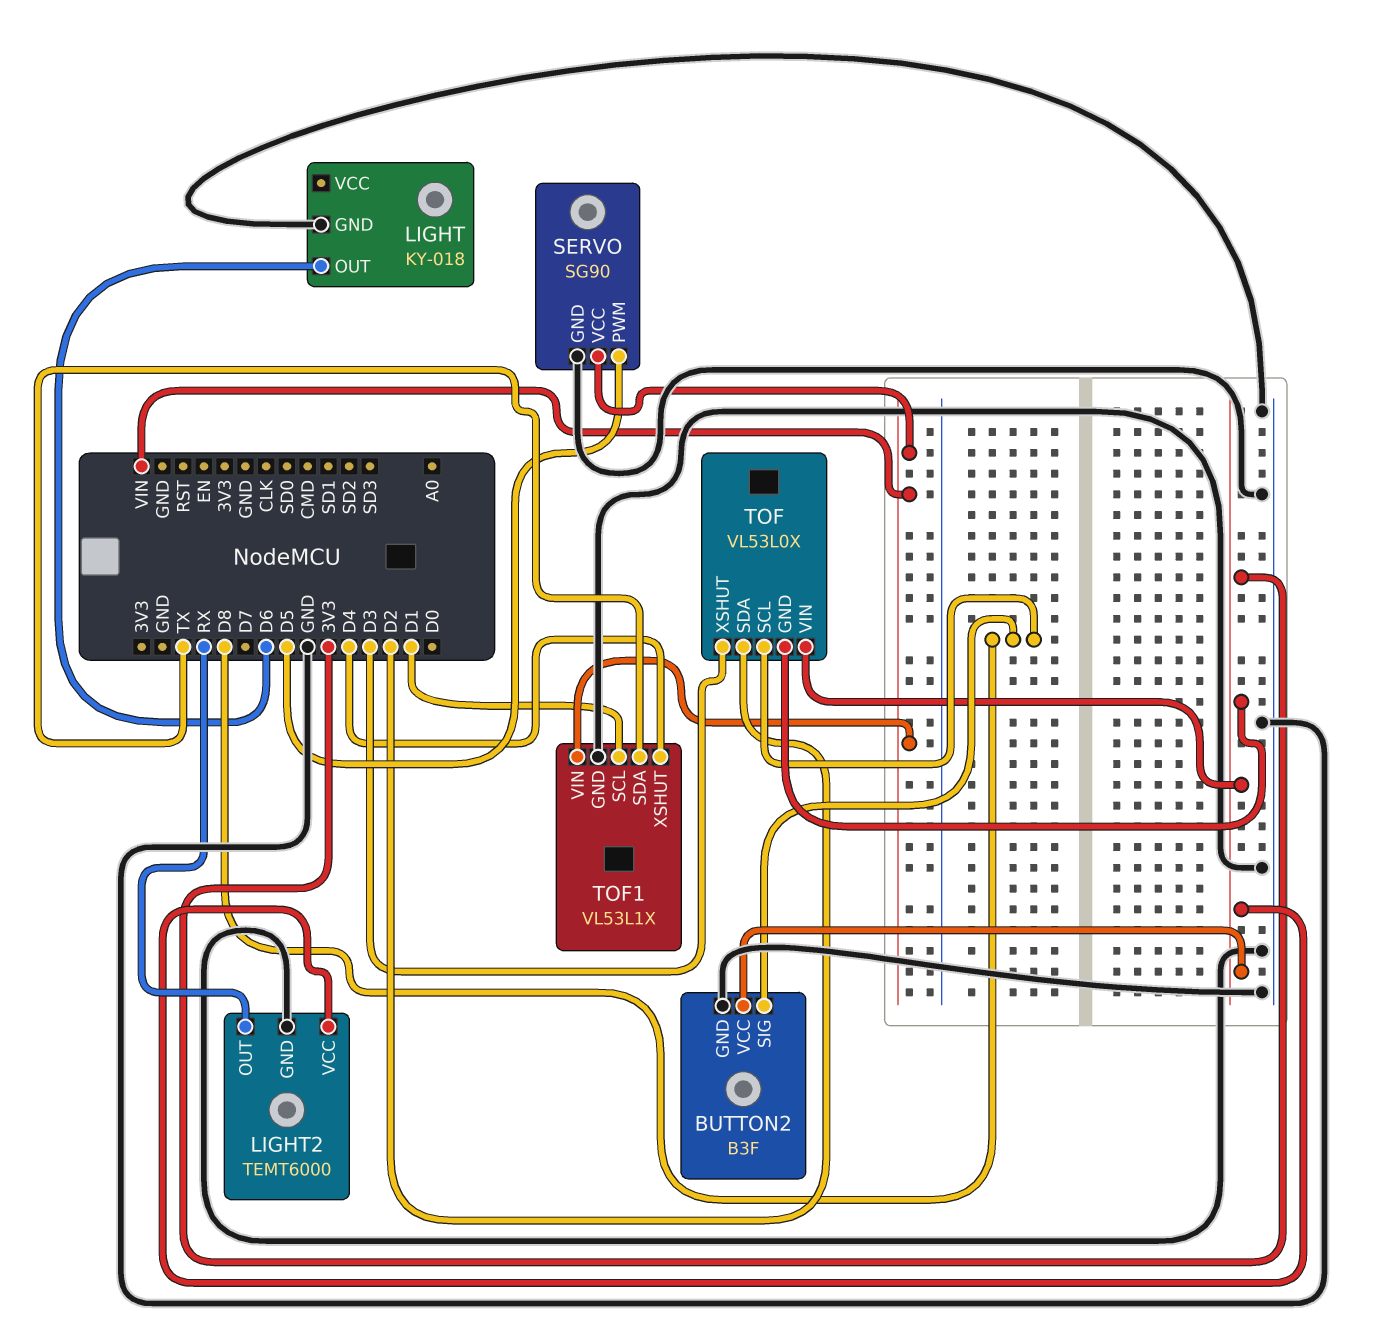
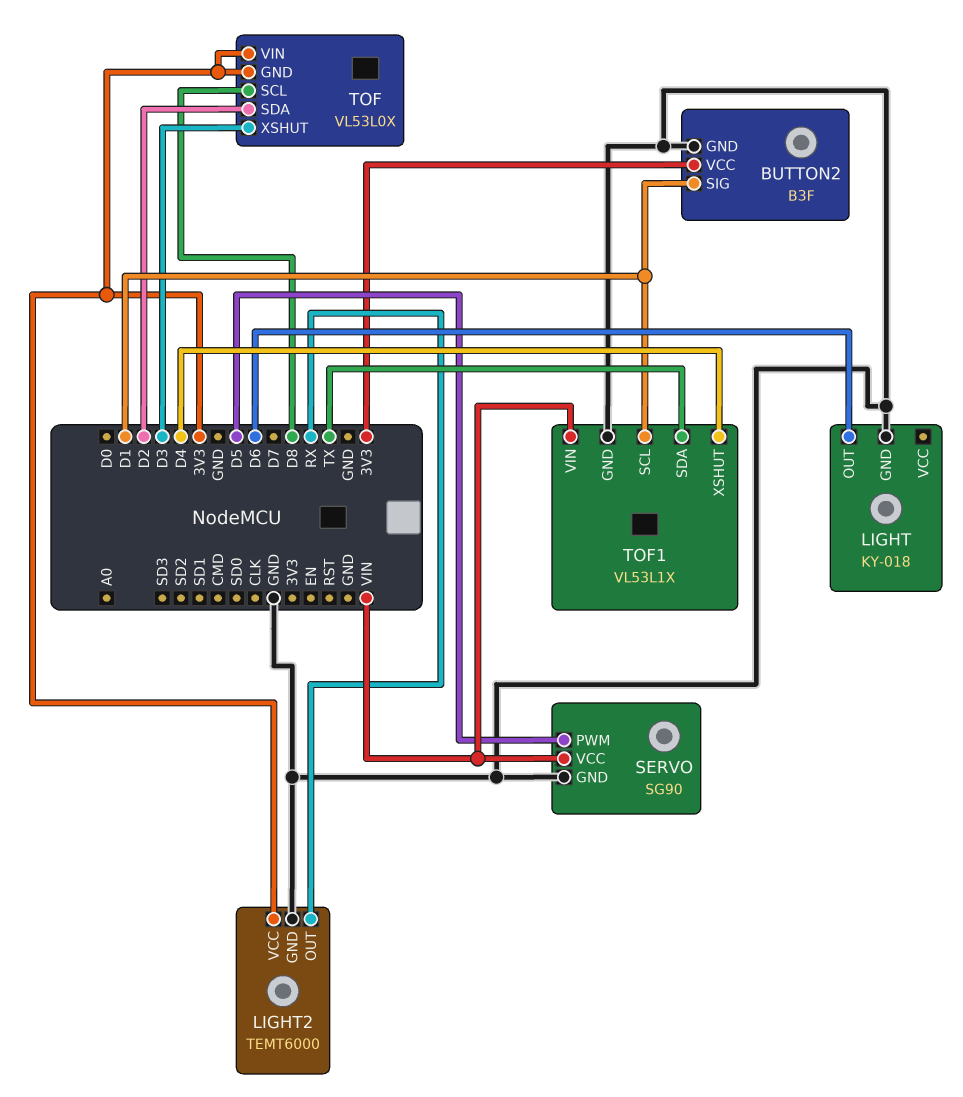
BUTTON2 pin SIG: D8 -> D1

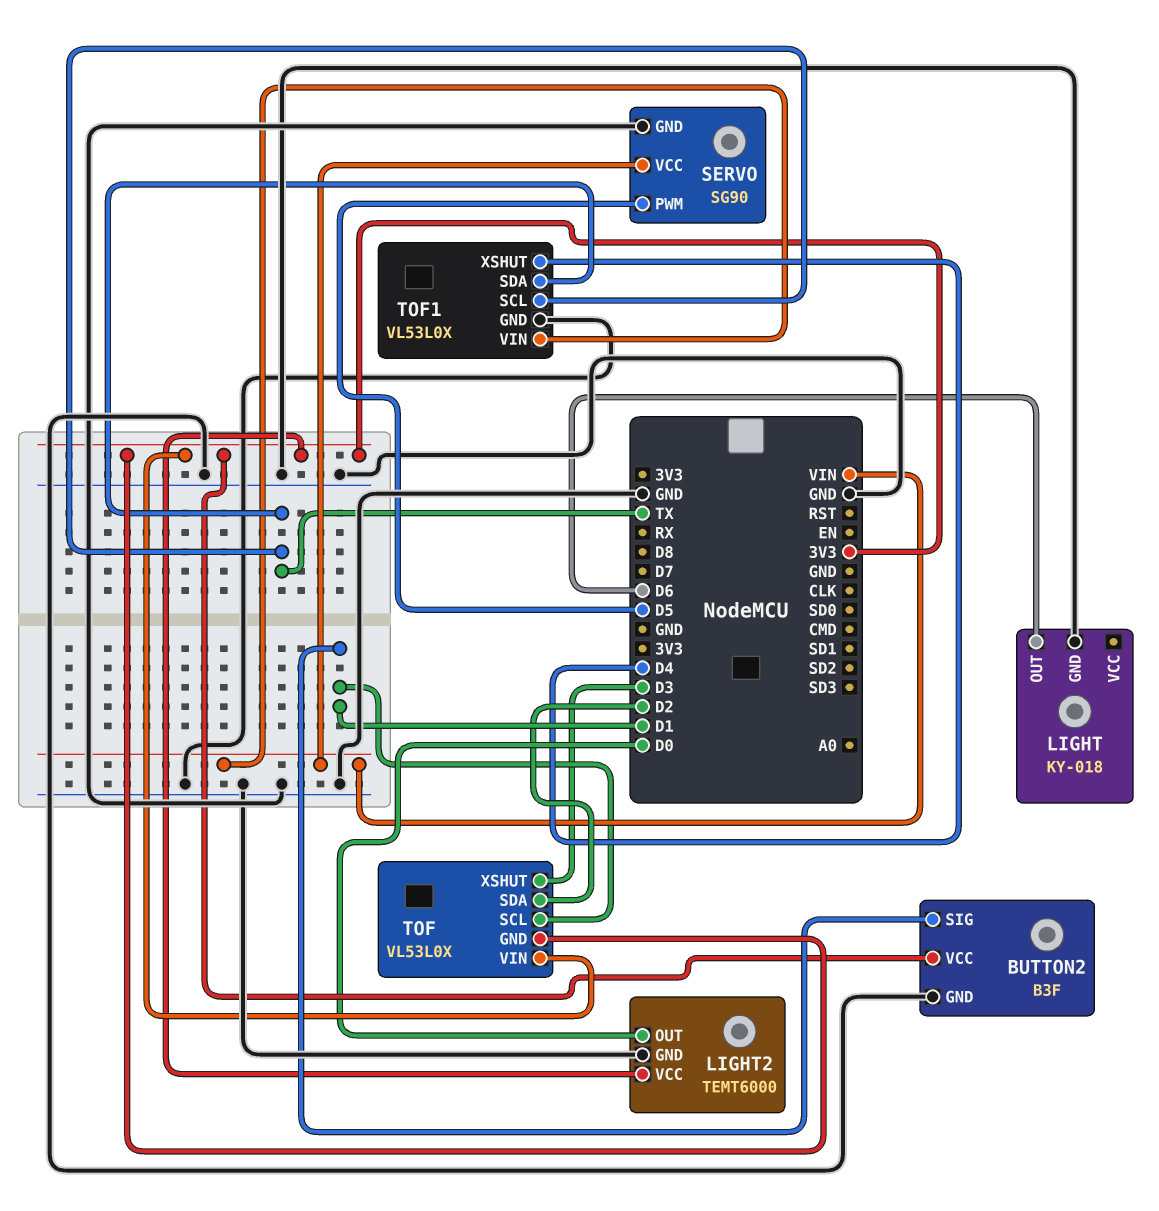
LIGHT2 pin OUT: RX -> D0
TOF pin SCL: D8 -> D1
TOF1: VL53L1X -> VL53L0X
TOF1 pin SCL: D1 -> TX

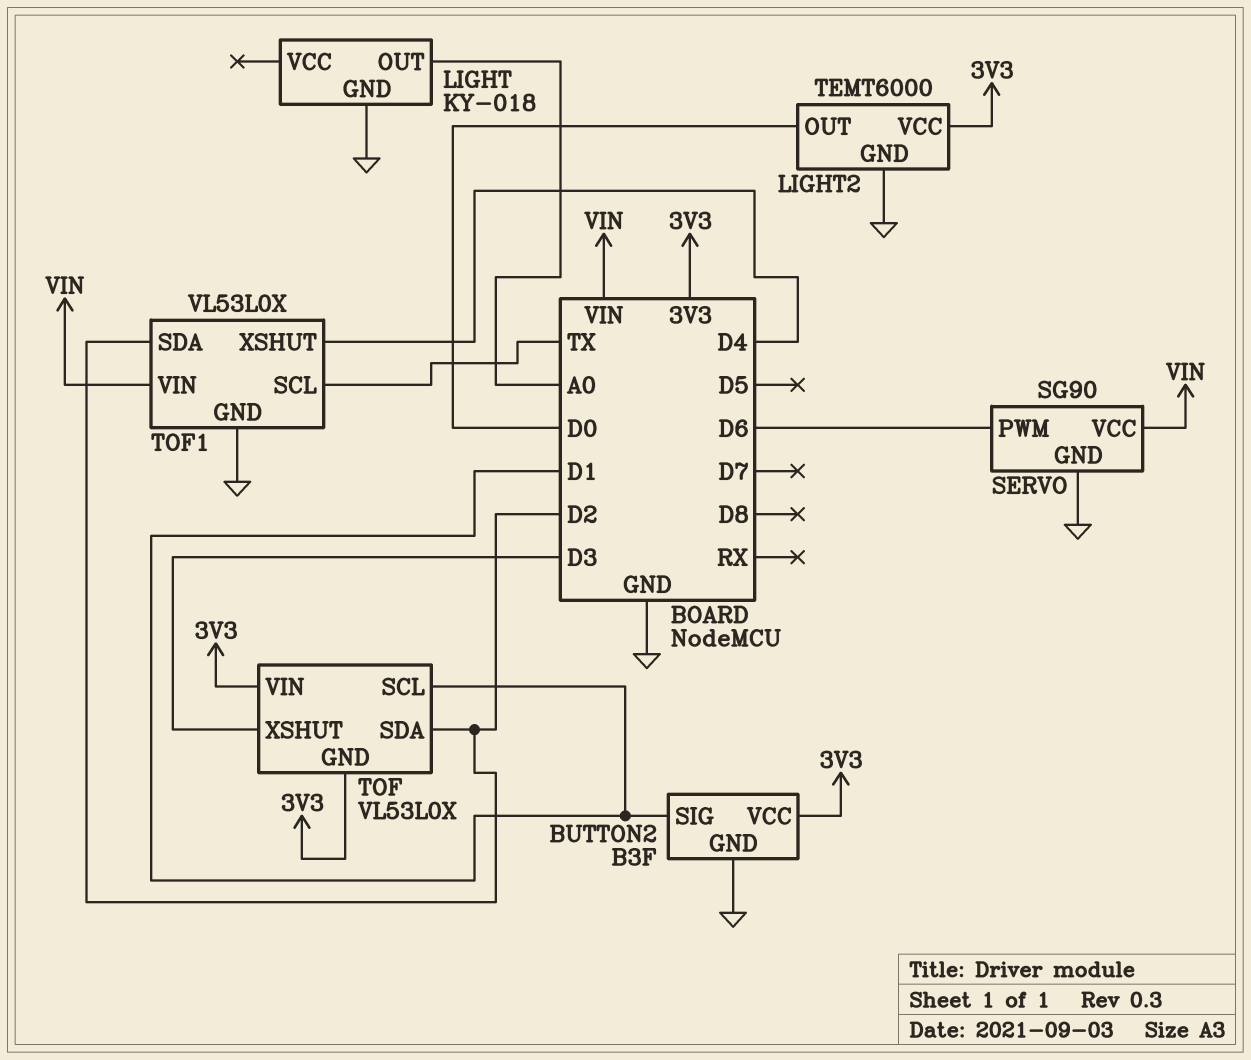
LIGHT pin OUT: D6 -> A0
SERVO pin PWM: D5 -> D6
TOF1 pin SDA: TX -> D2

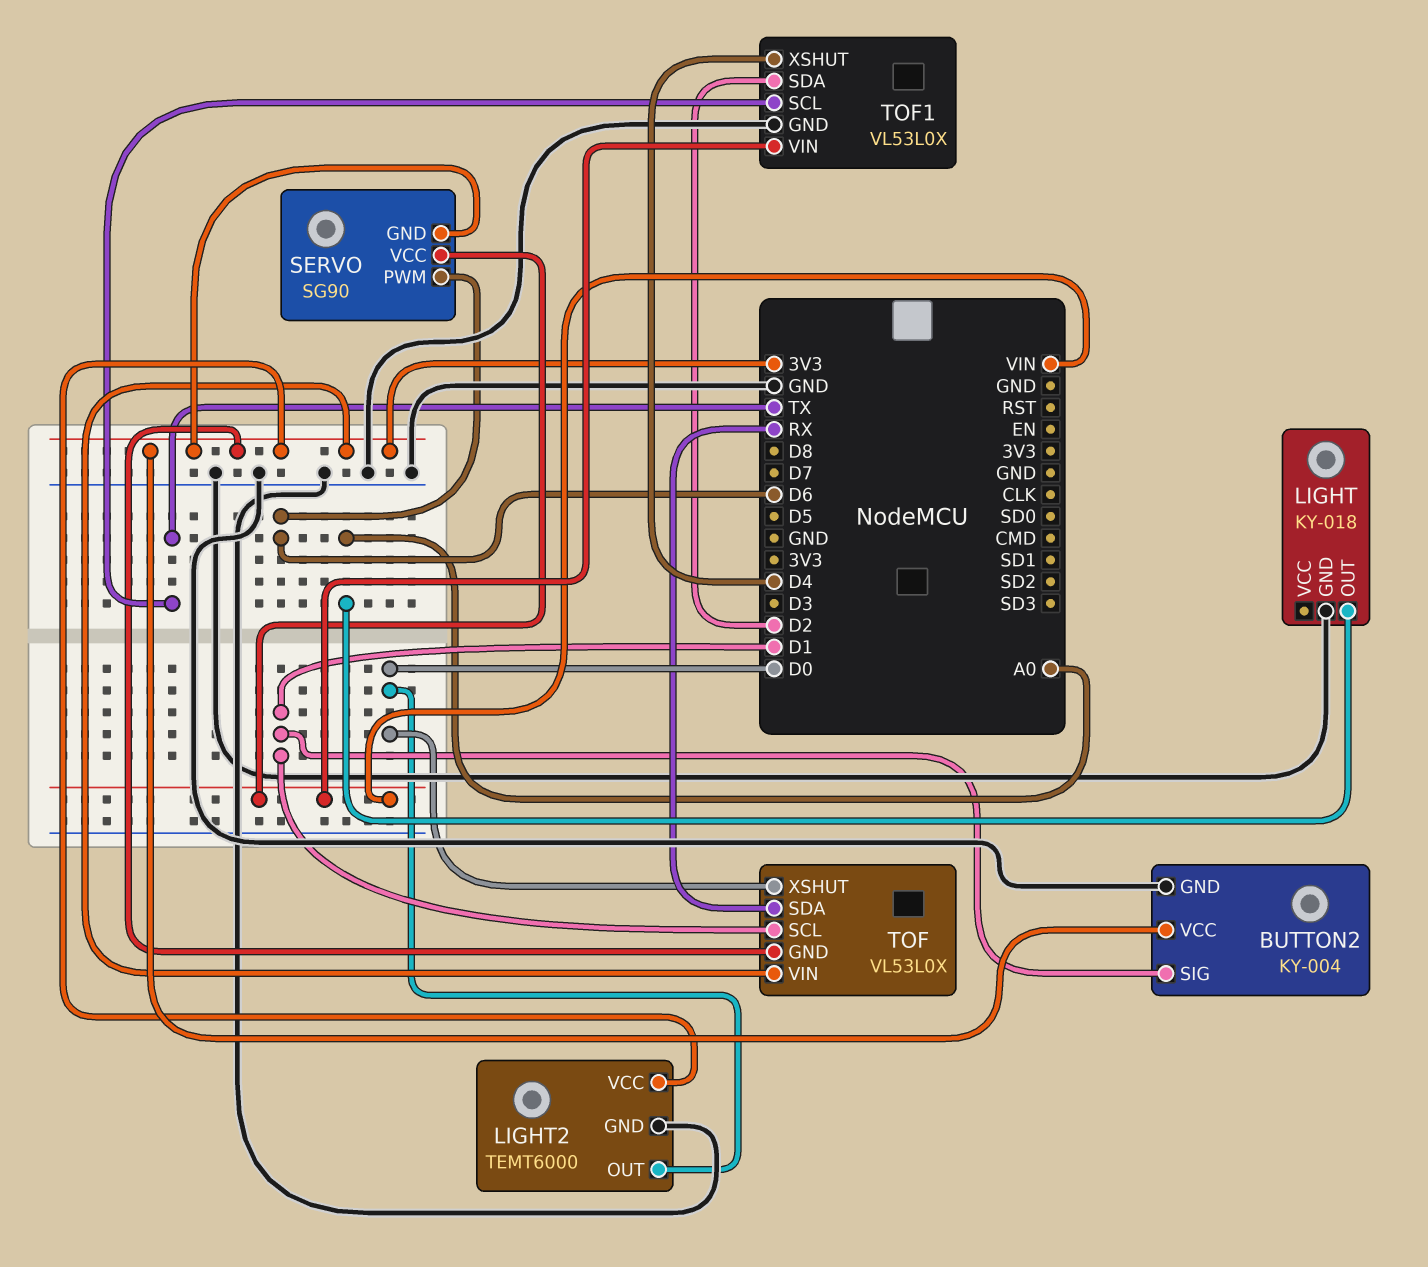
BUTTON2: B3F -> KY-004
SERVO pin GND: GND -> 3V3
TOF pin SDA: D2 -> RX
TOF pin XSHUT: D3 -> D0

